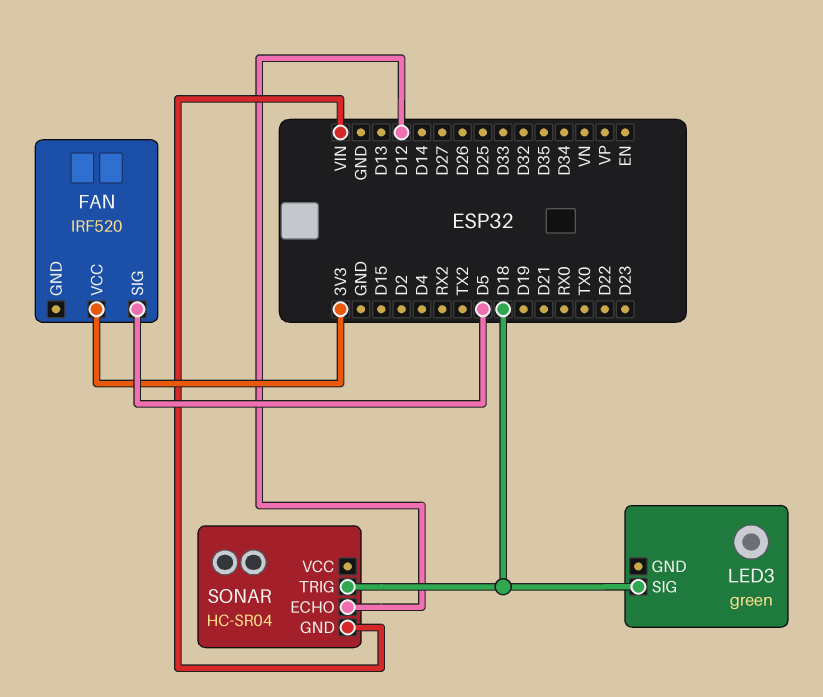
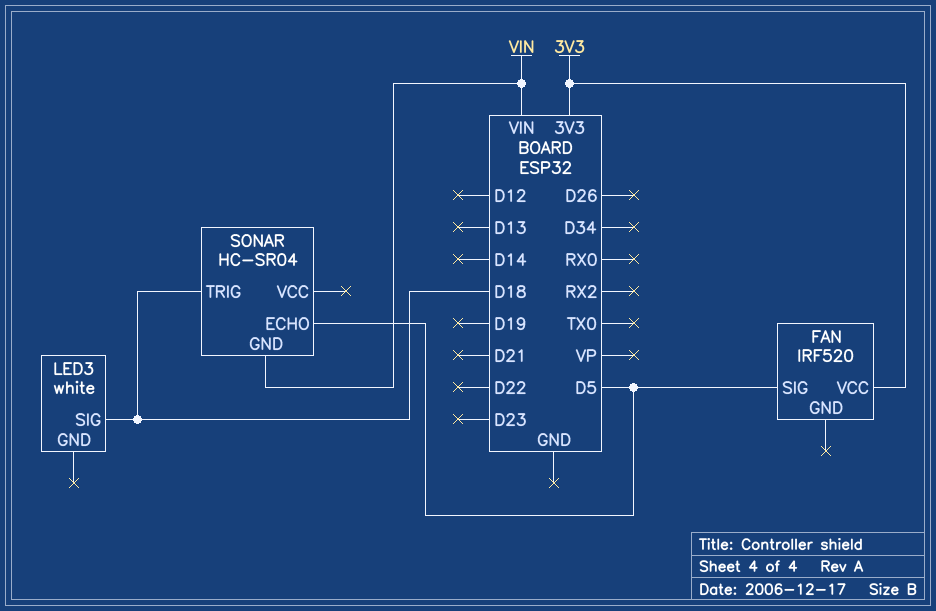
LED3: green -> white
SONAR pin ECHO: D12 -> D5

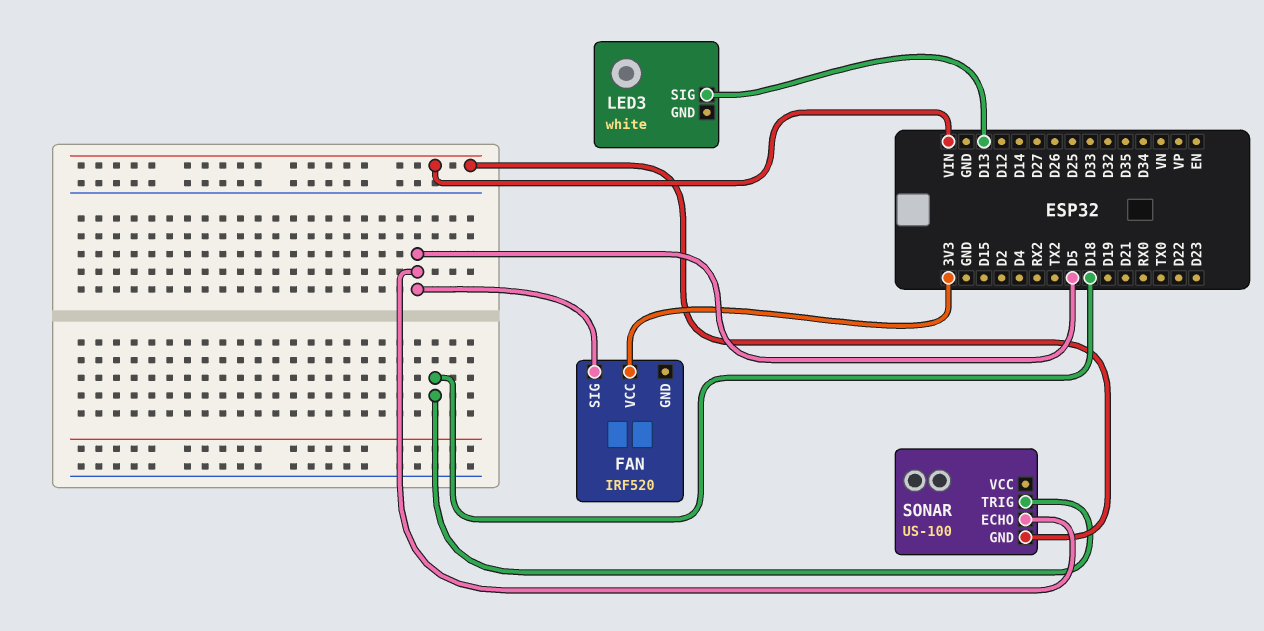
LED3 pin SIG: D18 -> D13
SONAR: HC-SR04 -> US-100

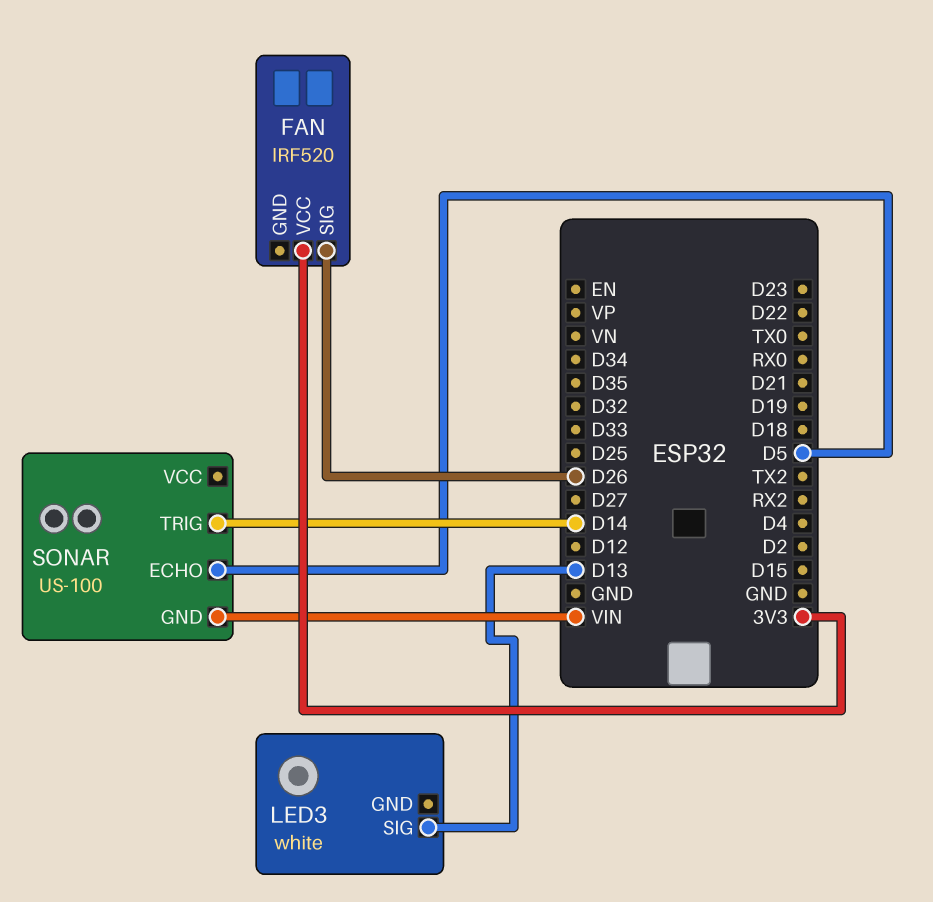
FAN pin SIG: D5 -> D26
SONAR pin TRIG: D18 -> D14

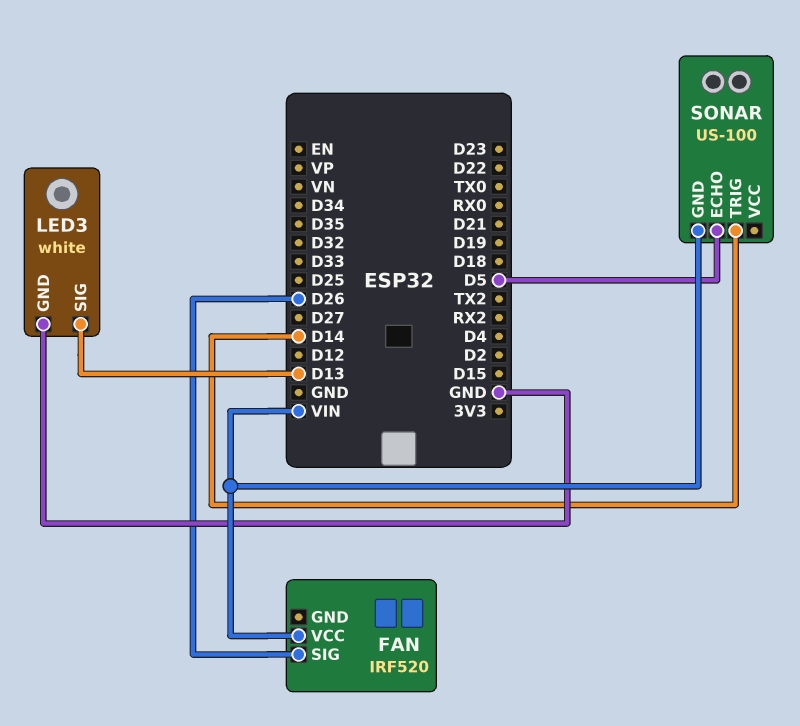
FAN pin VCC: 3V3 -> VIN
LED3 pin GND: none -> GND

